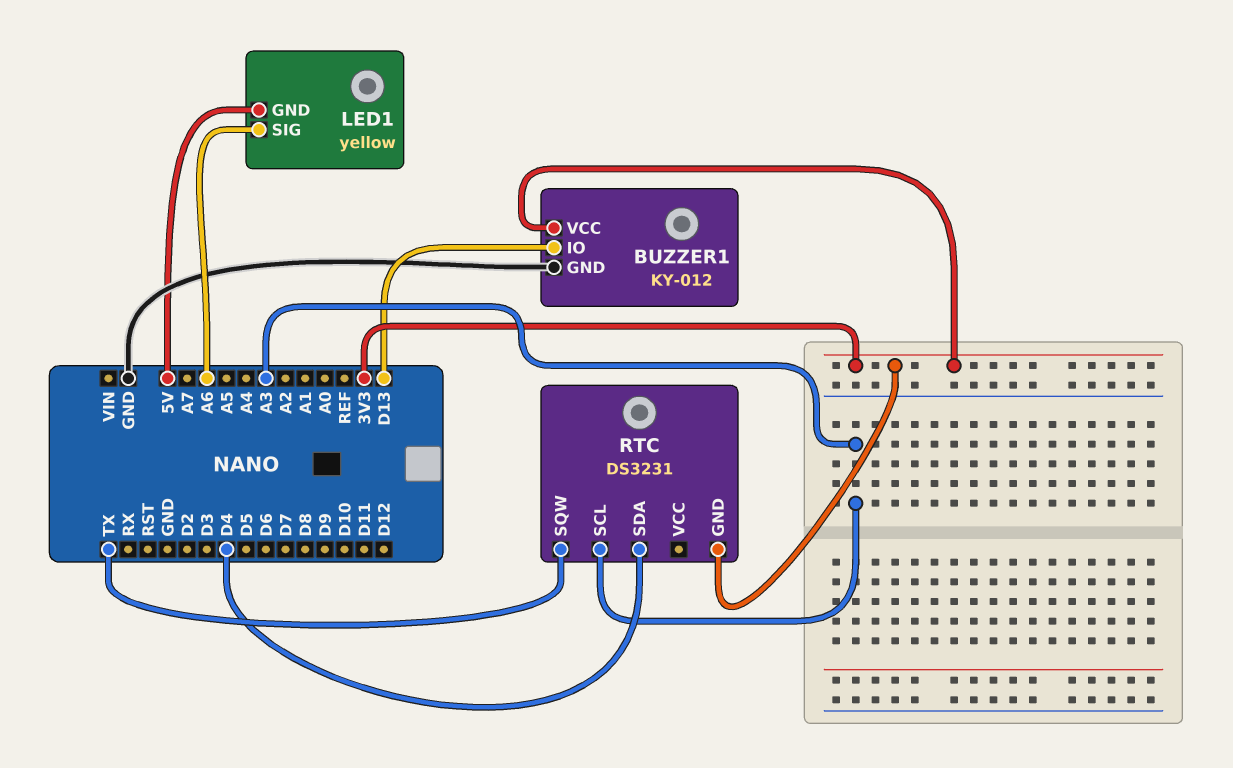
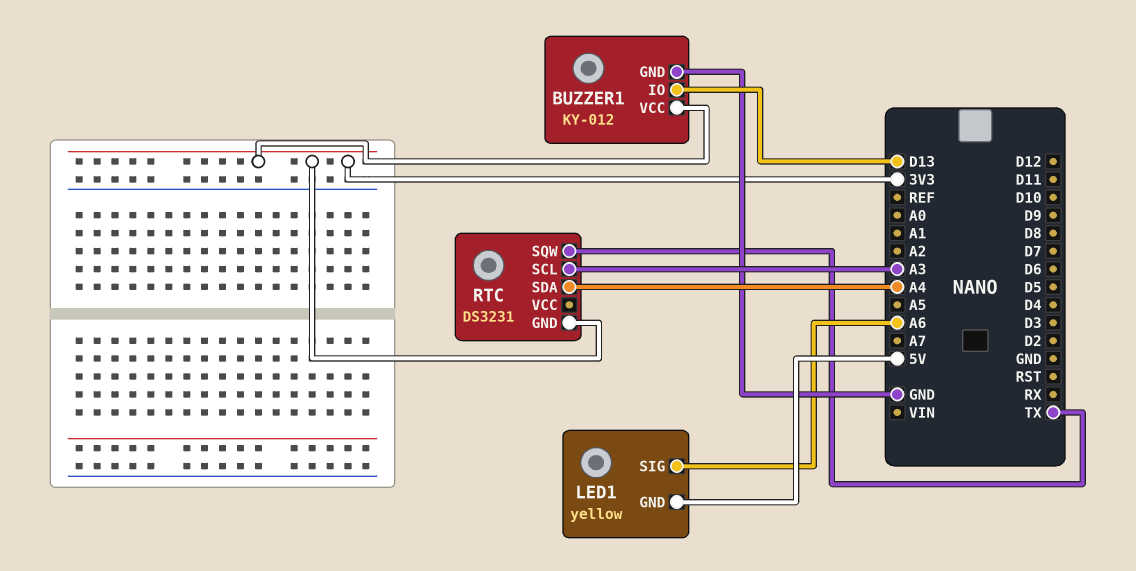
RTC pin SDA: D4 -> A4

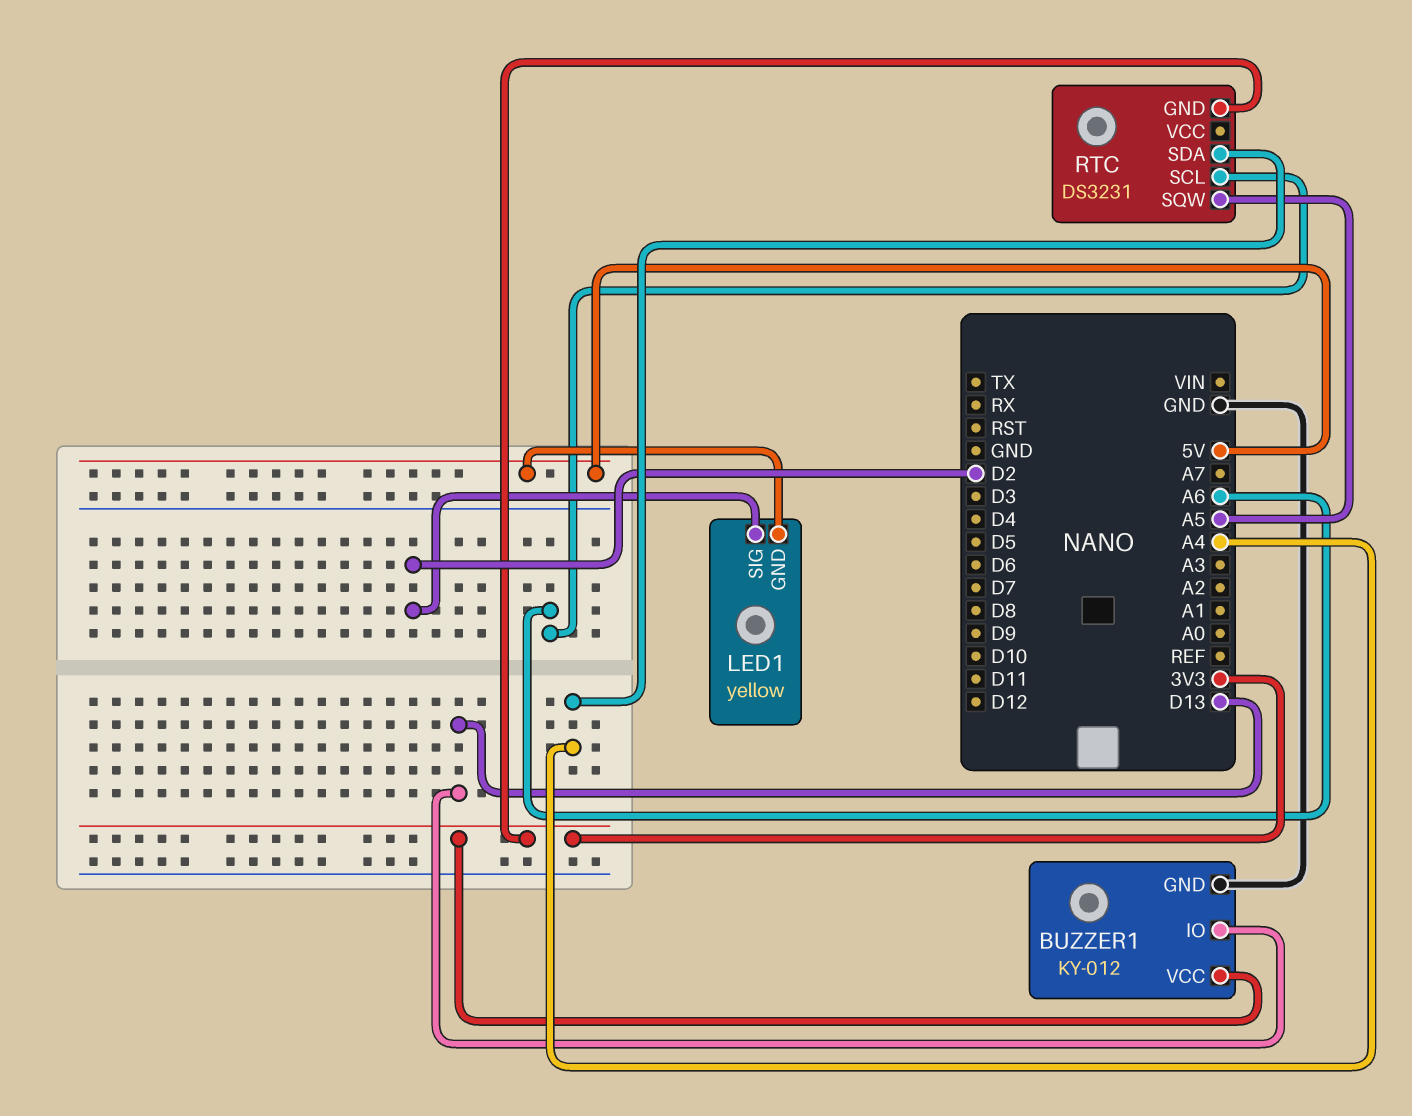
LED1 pin SIG: A6 -> D2
RTC pin SCL: A3 -> A6
RTC pin SQW: TX -> A5

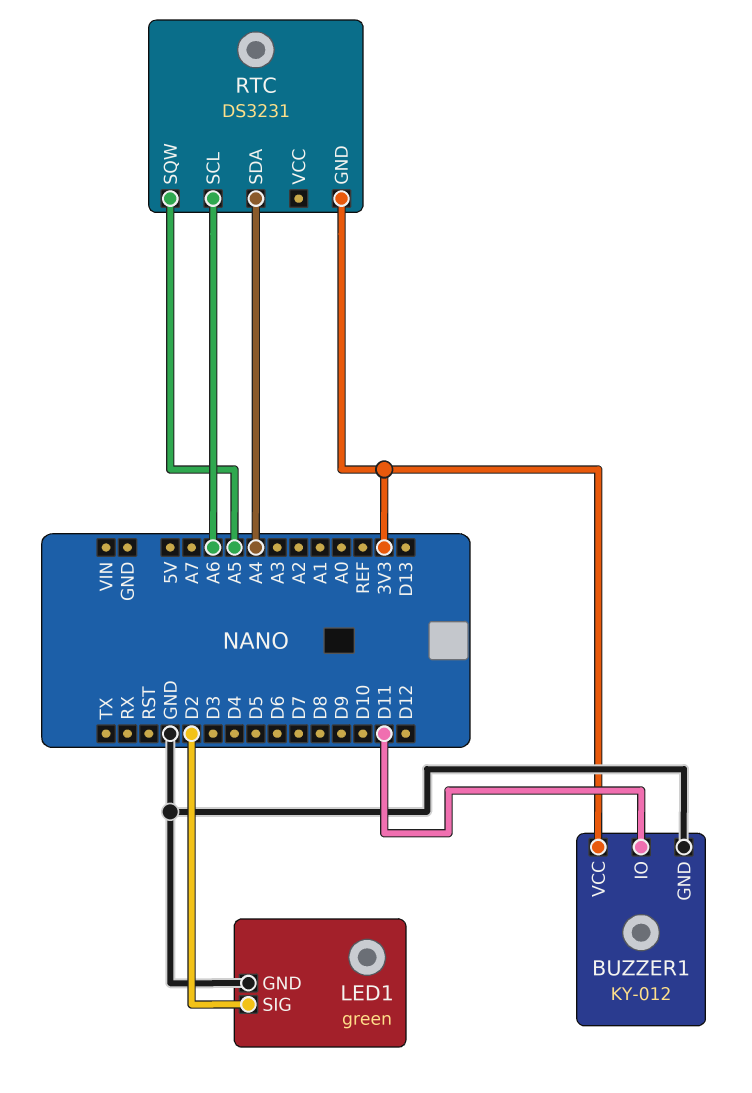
BUZZER1 pin IO: D13 -> D11
LED1: yellow -> green
LED1 pin GND: 5V -> GND

